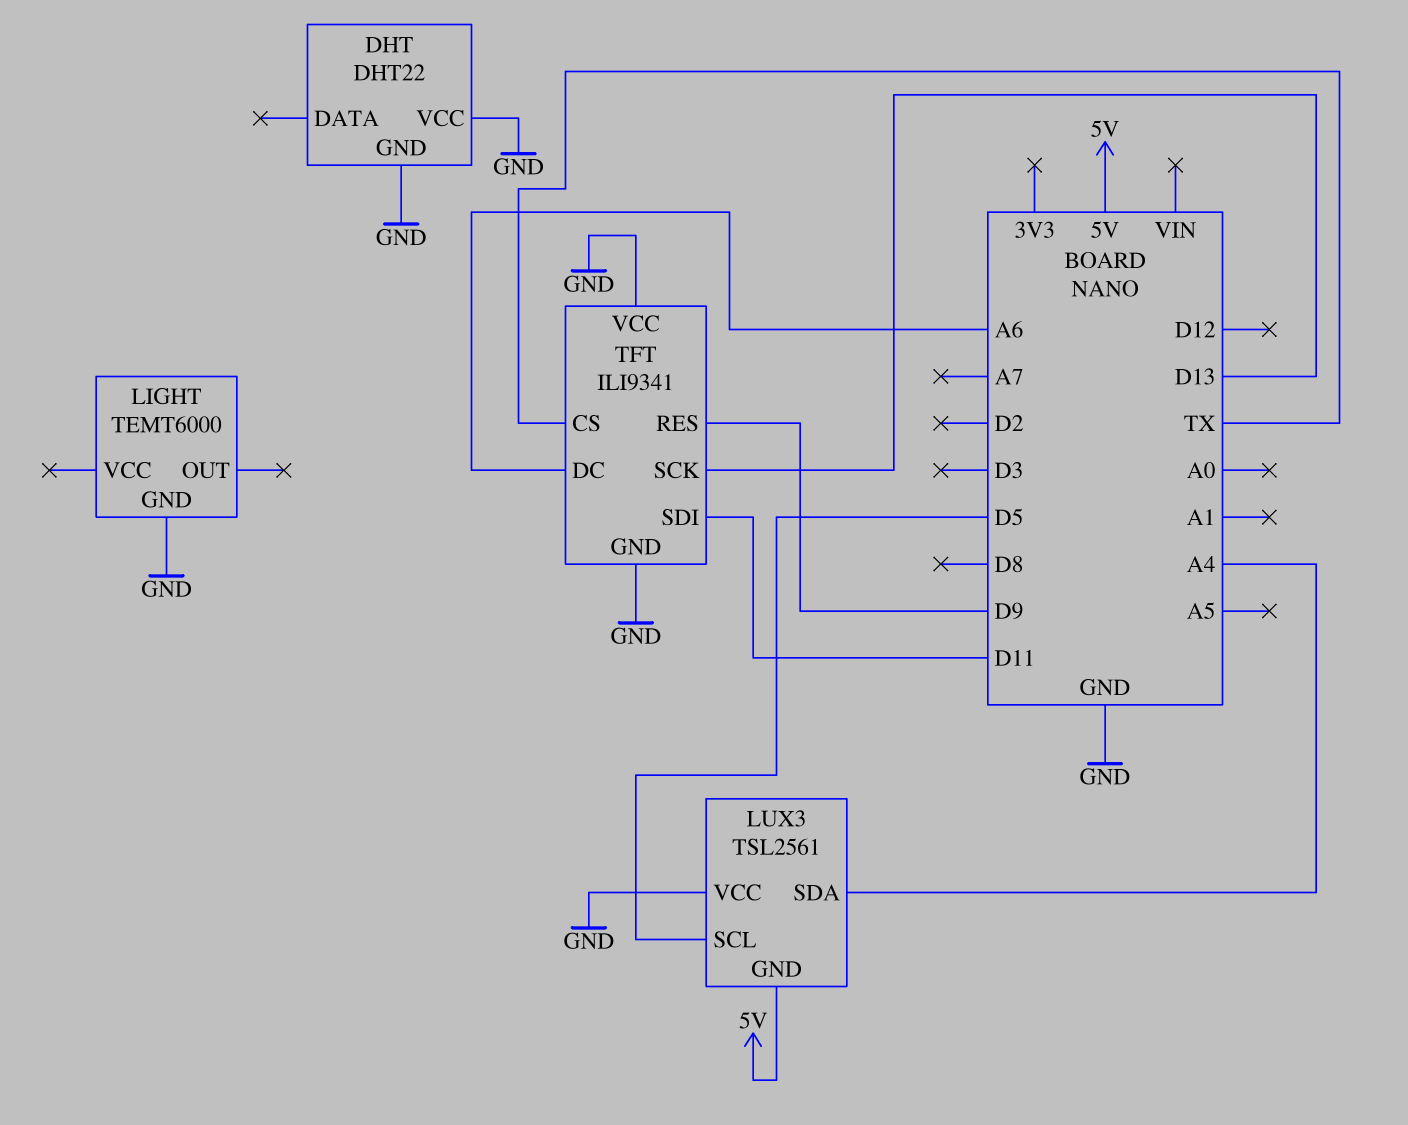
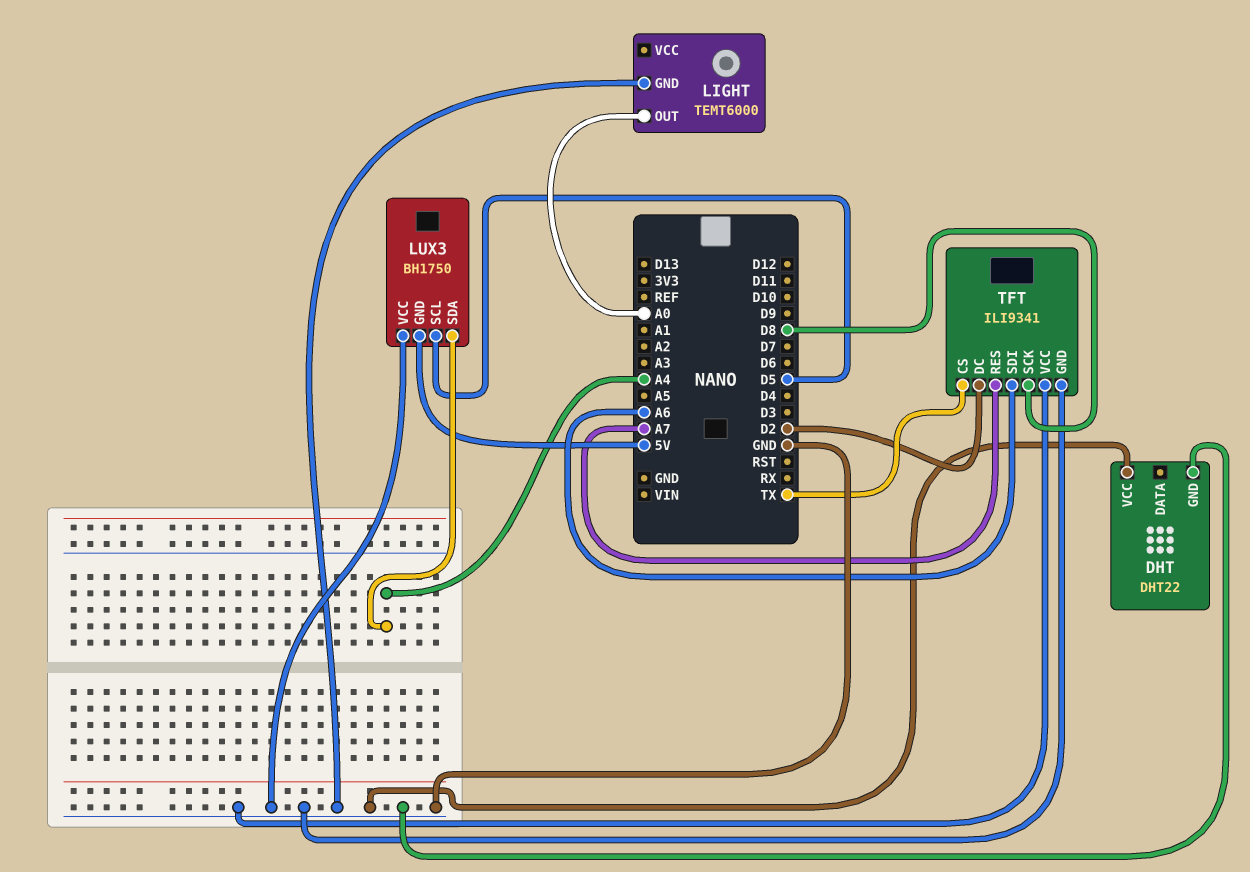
LIGHT pin OUT: none -> A0
LUX3: TSL2561 -> BH1750
TFT pin DC: A6 -> D2
TFT pin RES: D9 -> A7
TFT pin SCK: D13 -> D8
TFT pin SDI: D11 -> A6

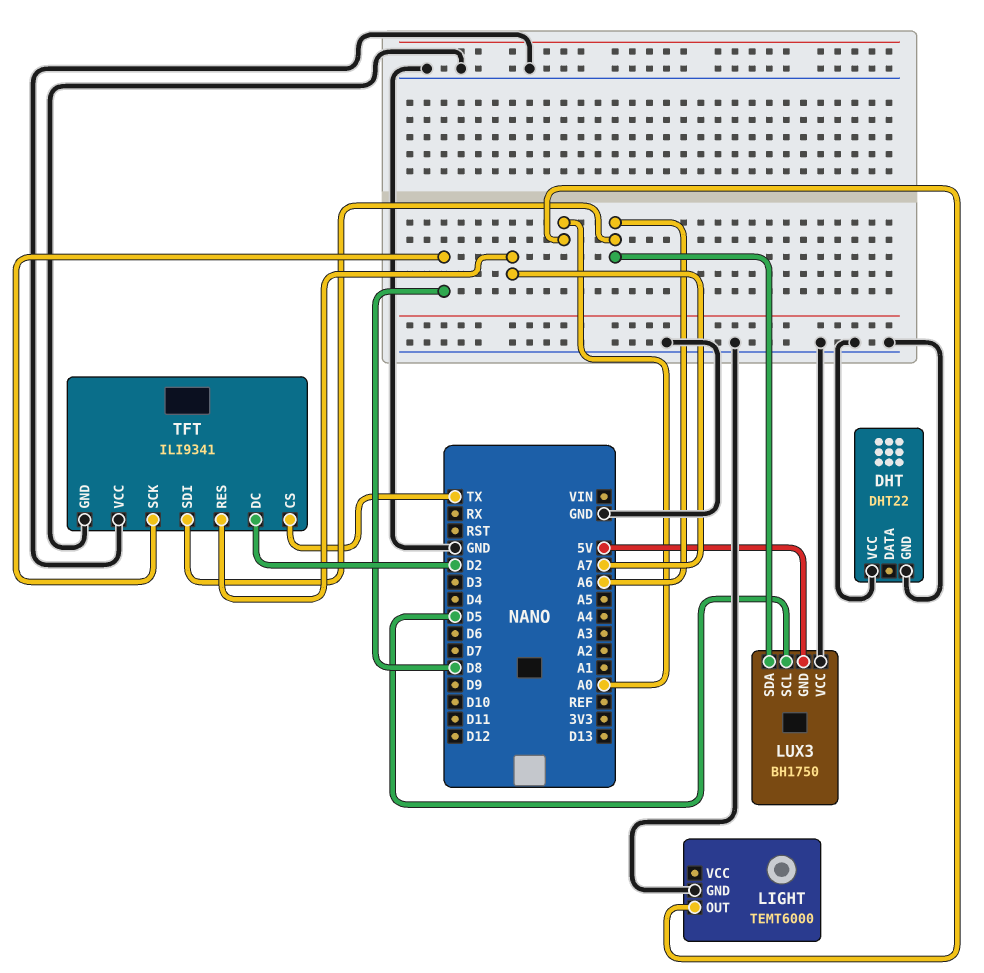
LUX3 pin SDA: A4 -> A6

